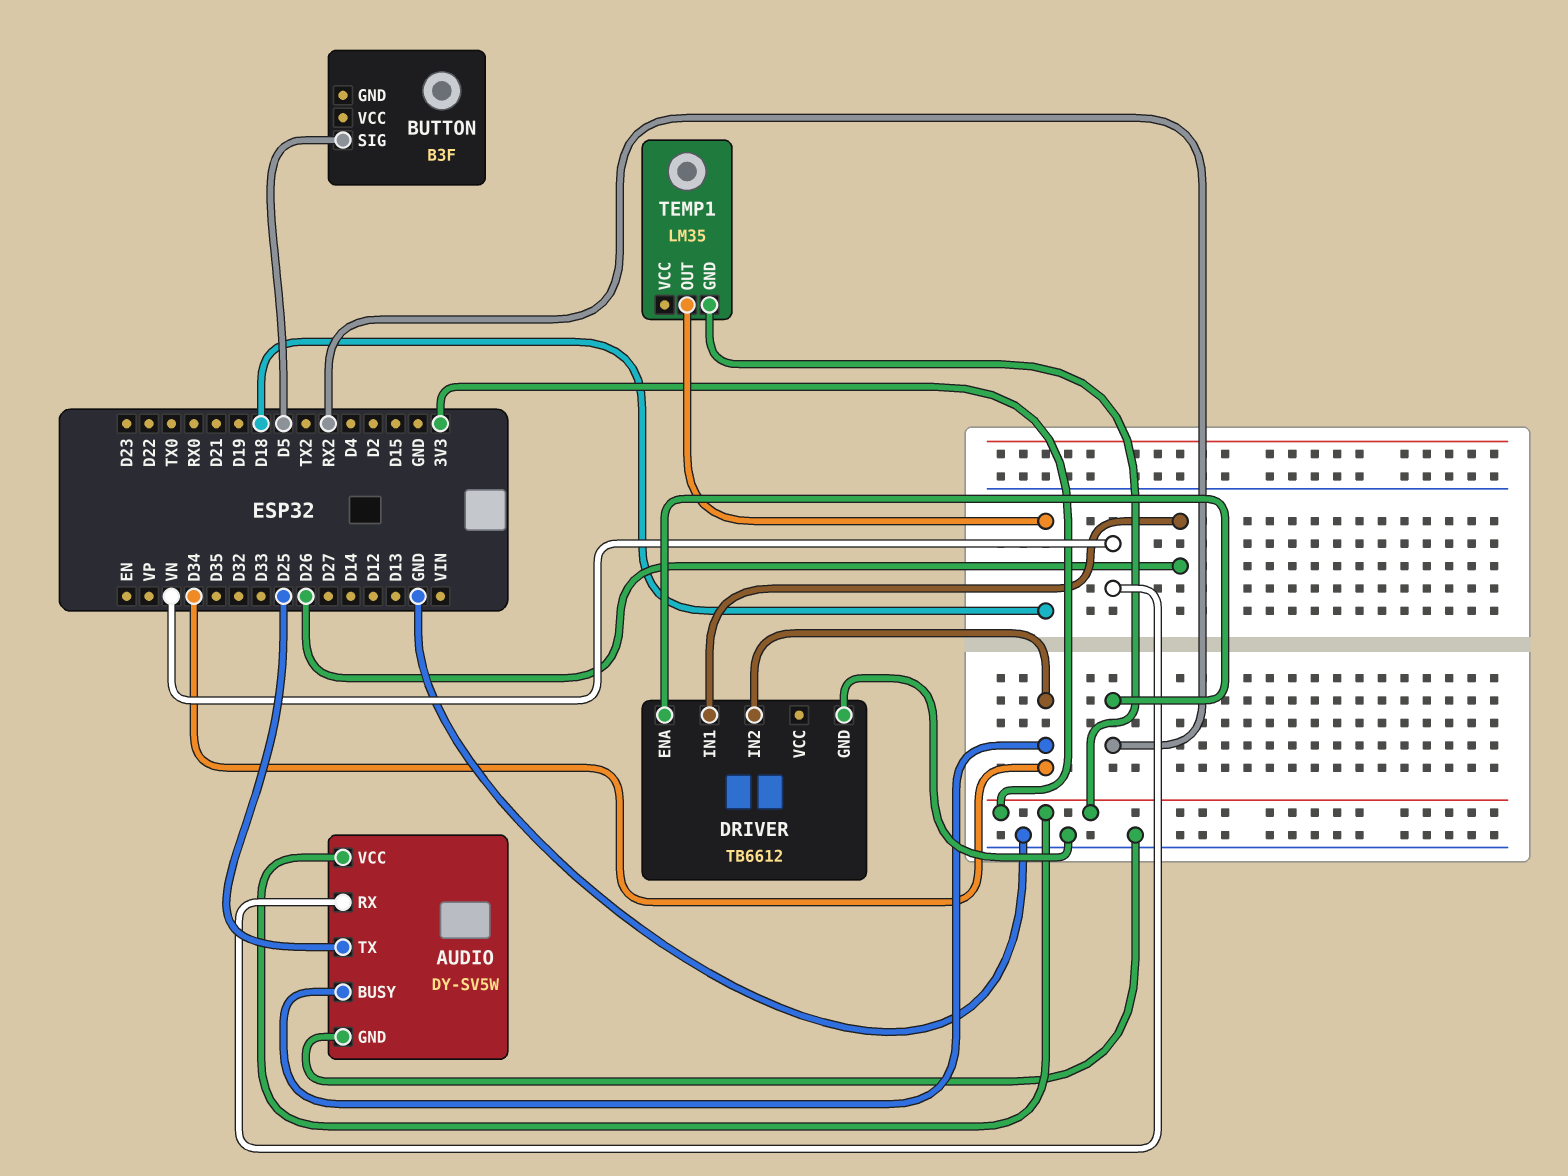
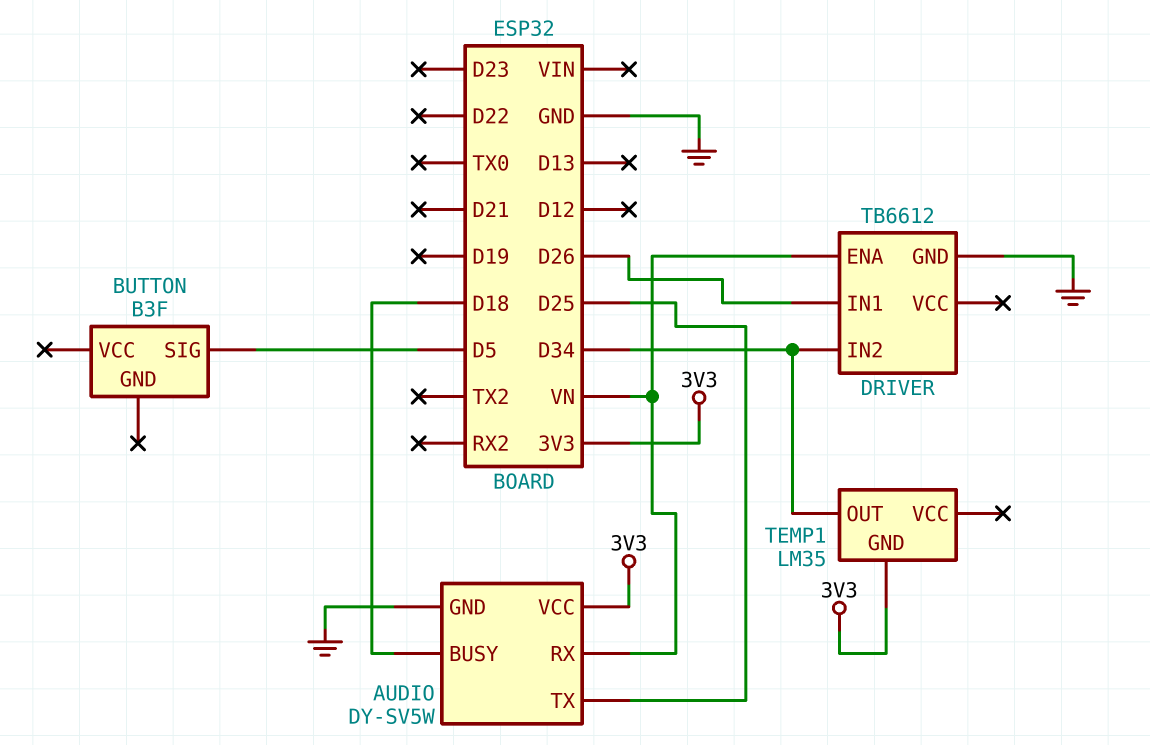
AUDIO pin BUSY: D34 -> D18
DRIVER pin ENA: RX2 -> VN
TEMP1 pin OUT: D18 -> D34

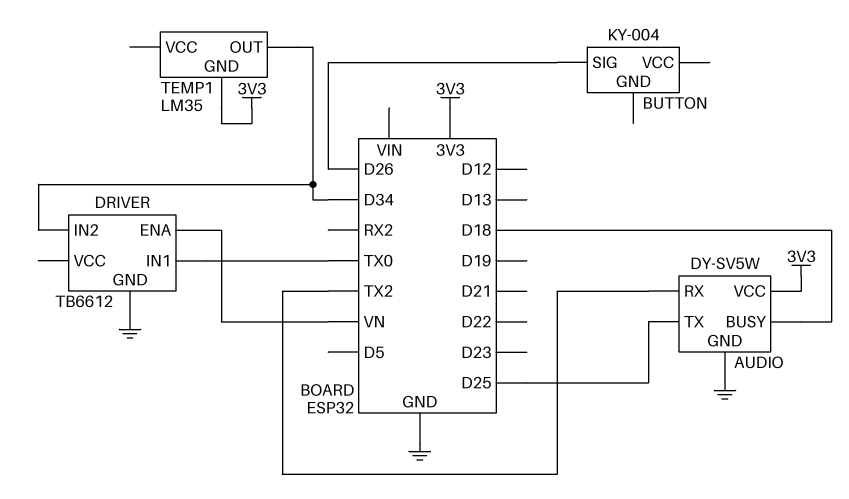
AUDIO pin RX: VN -> TX2
BUTTON: B3F -> KY-004
BUTTON pin SIG: D5 -> D26
DRIVER pin IN1: D26 -> TX0

